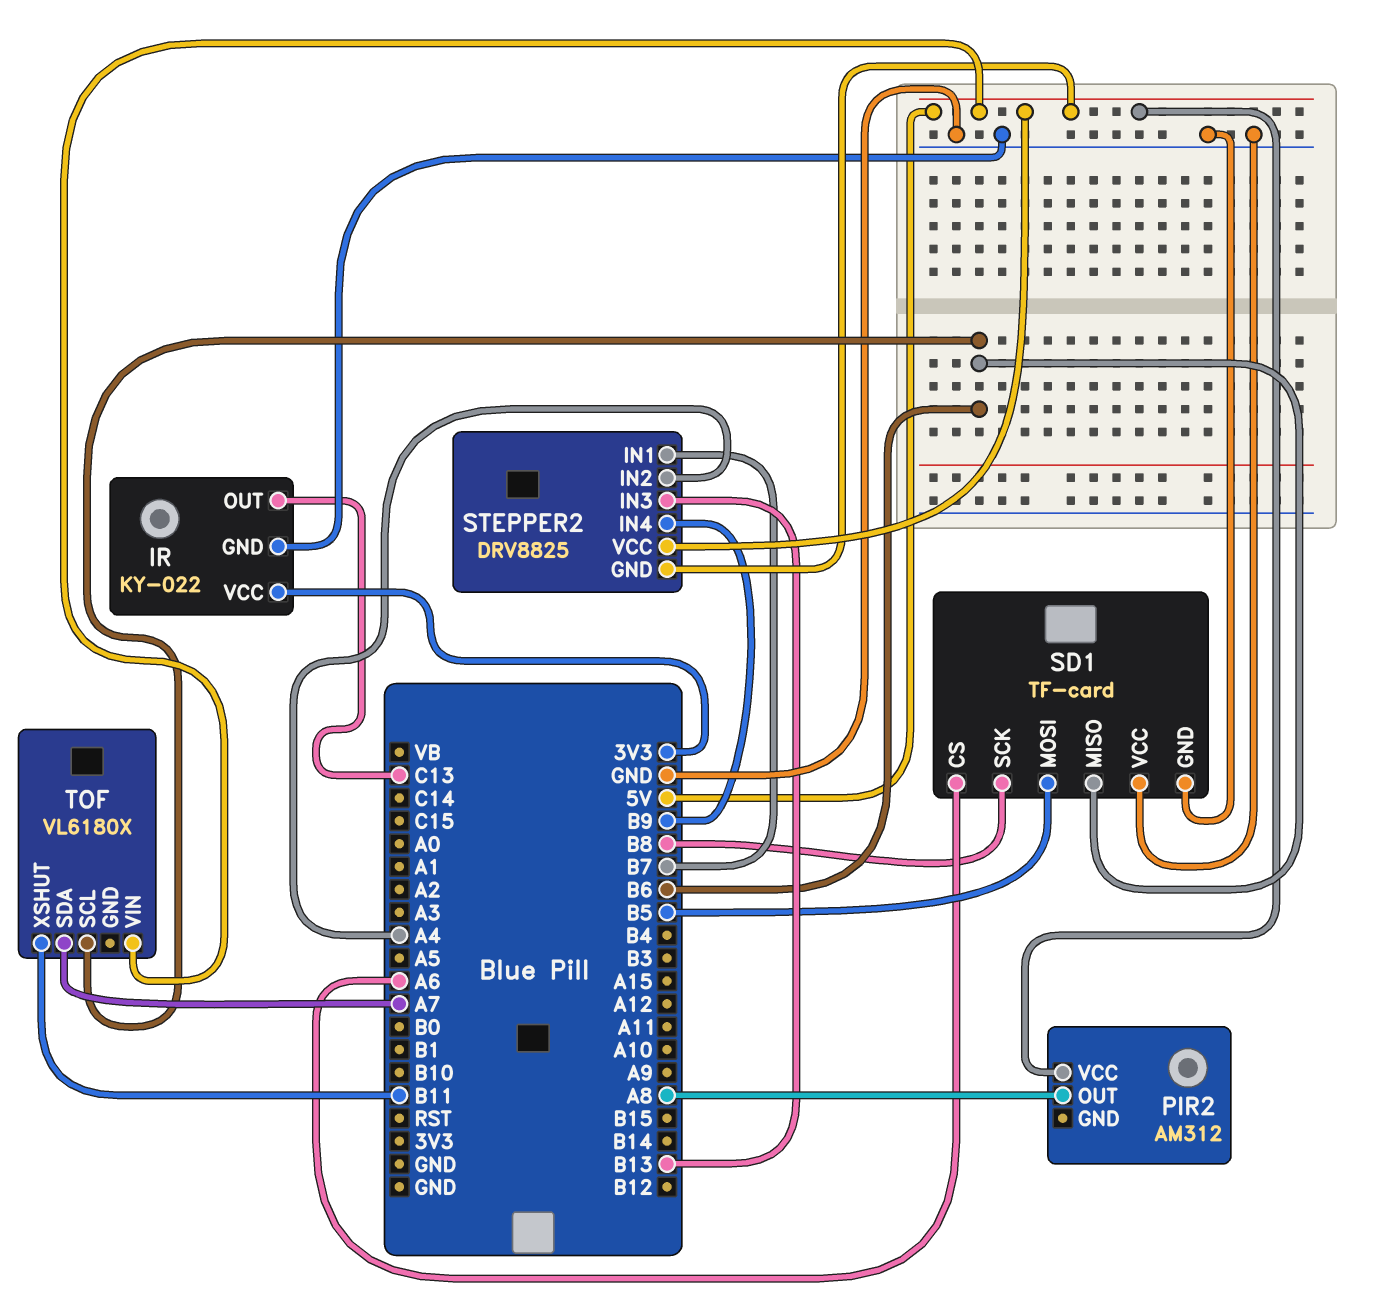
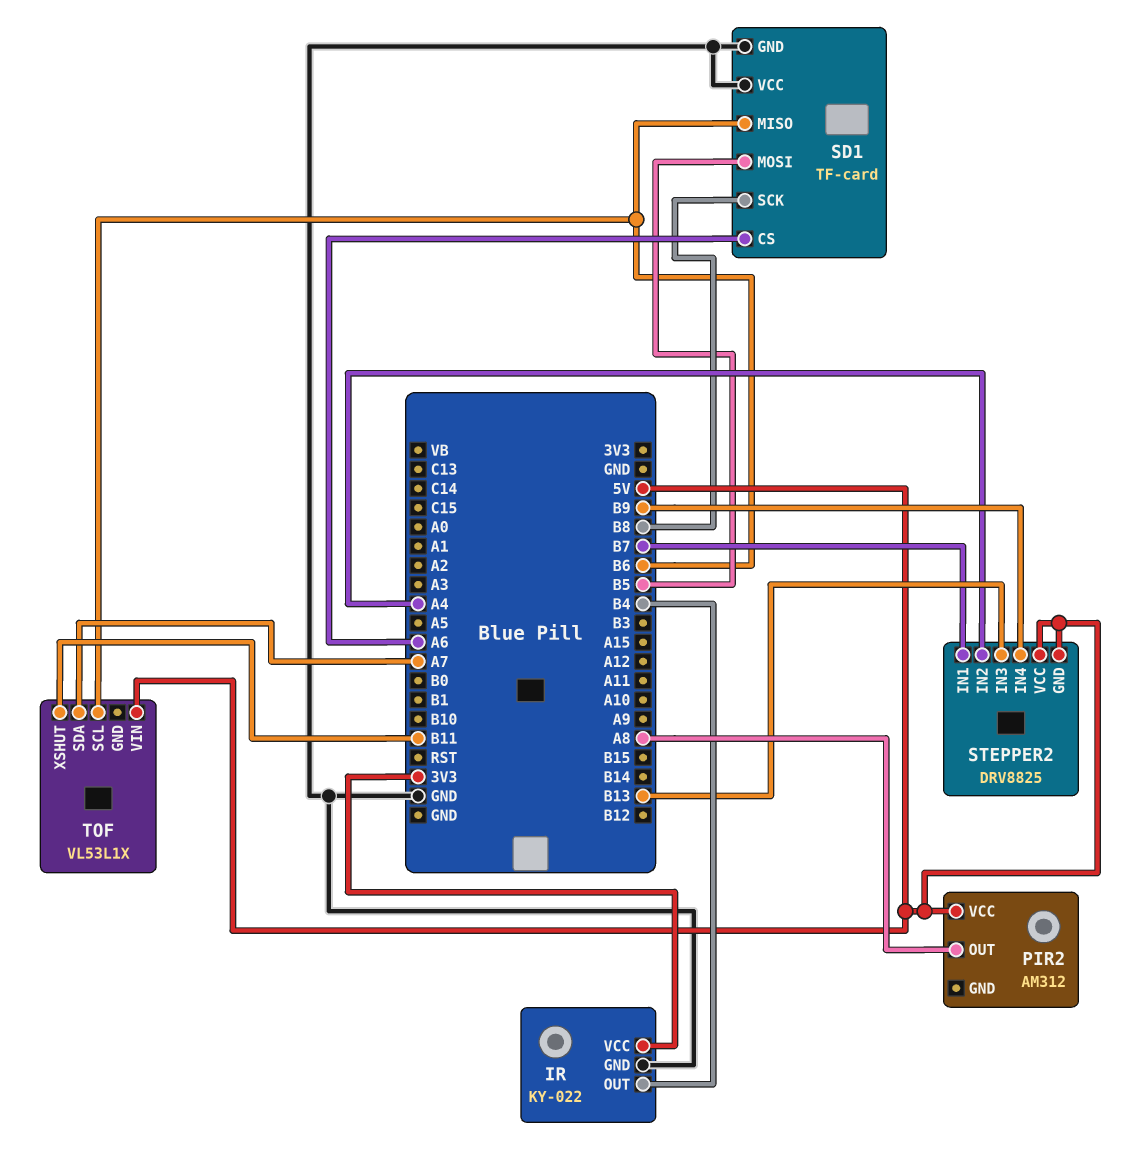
IR pin OUT: C13 -> B4
TOF: VL6180X -> VL53L1X

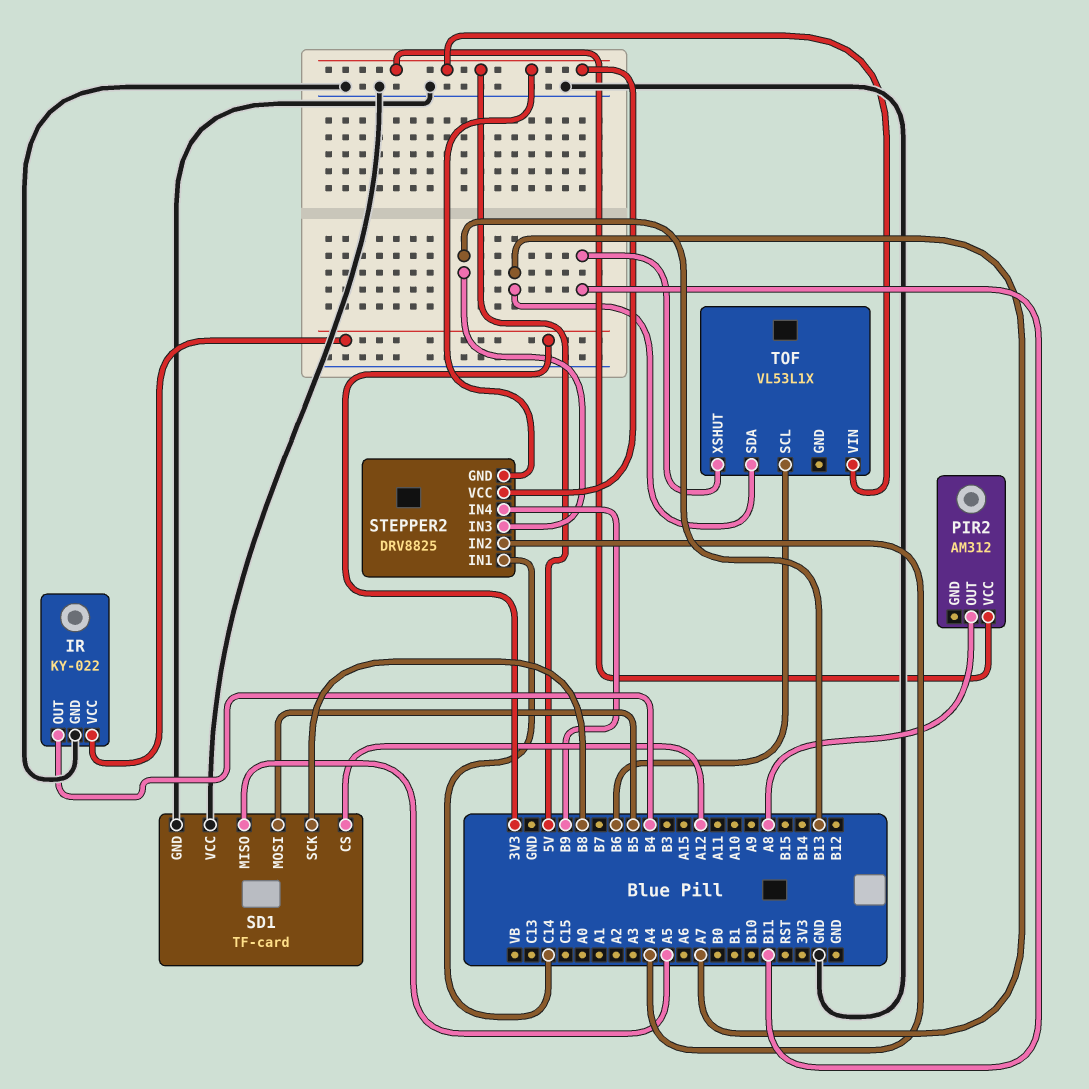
SD1 pin CS: A6 -> A12
SD1 pin MISO: B6 -> A5
STEPPER2 pin IN1: B7 -> C14

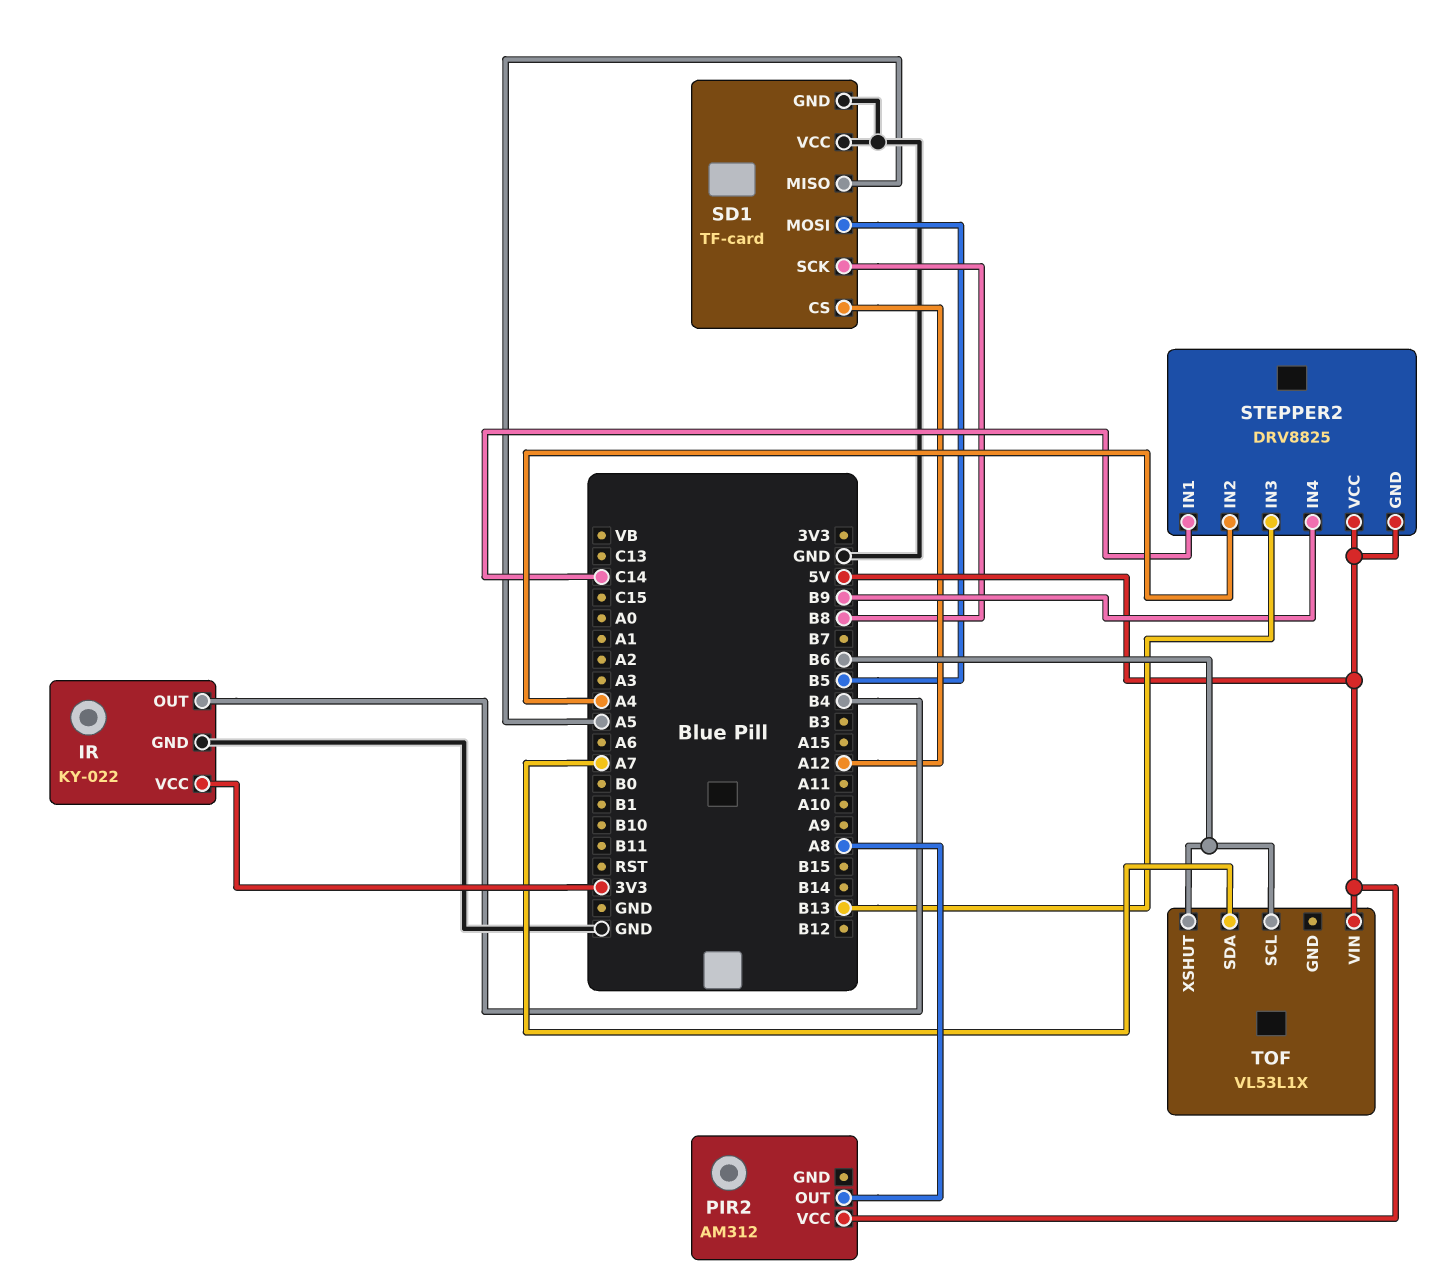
TOF pin XSHUT: B11 -> B6

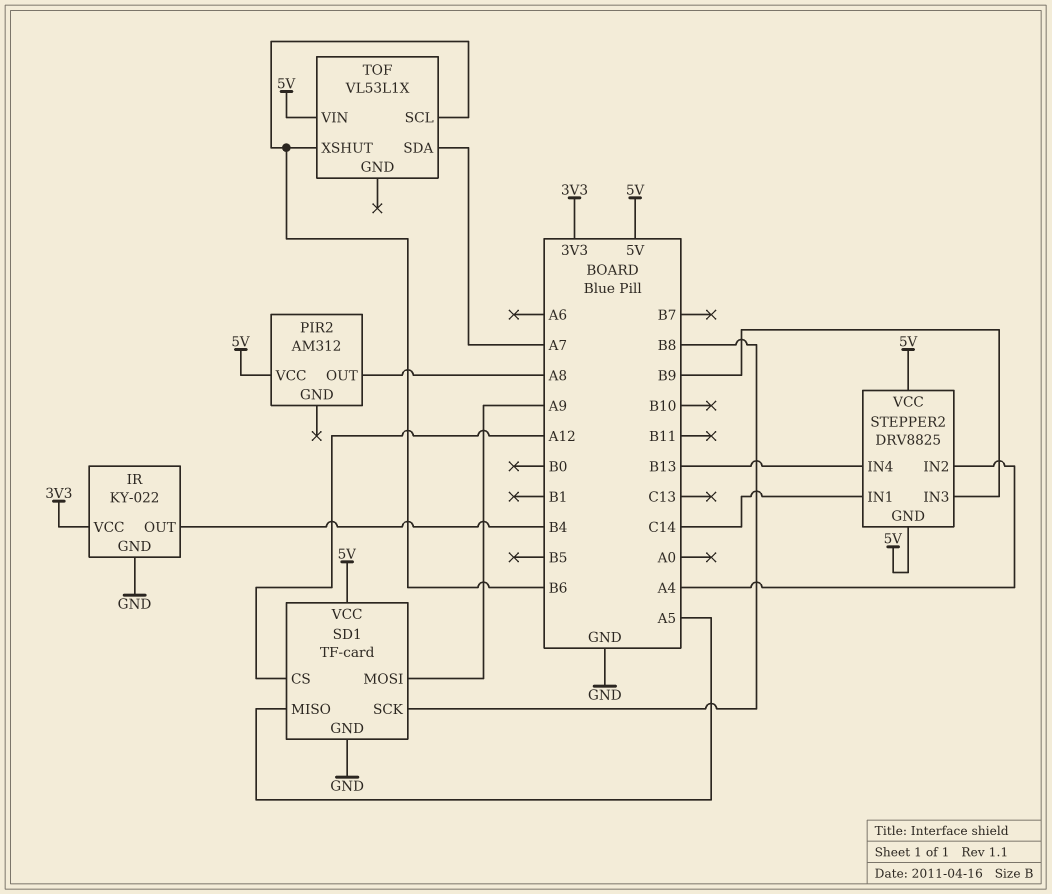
SD1 pin MOSI: B5 -> A9
SD1 pin VCC: GND -> 5V
STEPPER2 pin IN3: B13 -> B9
STEPPER2 pin IN4: B9 -> B13

